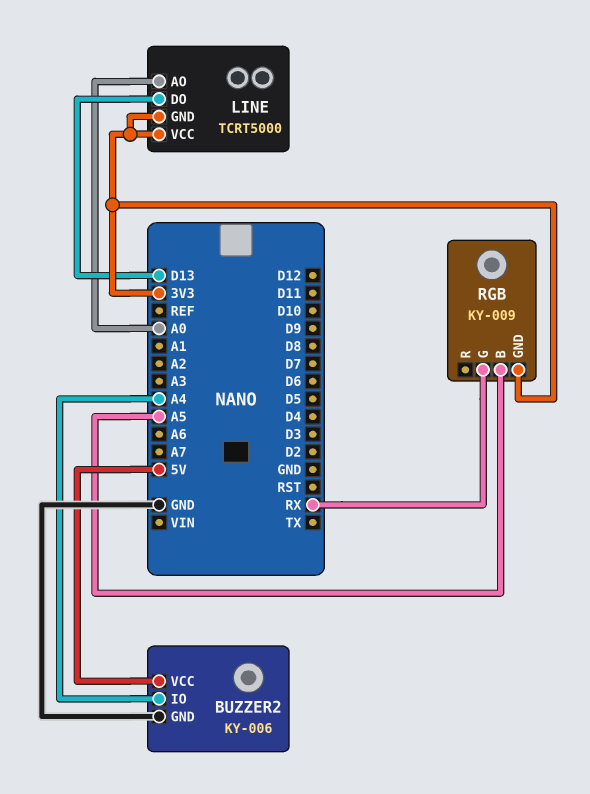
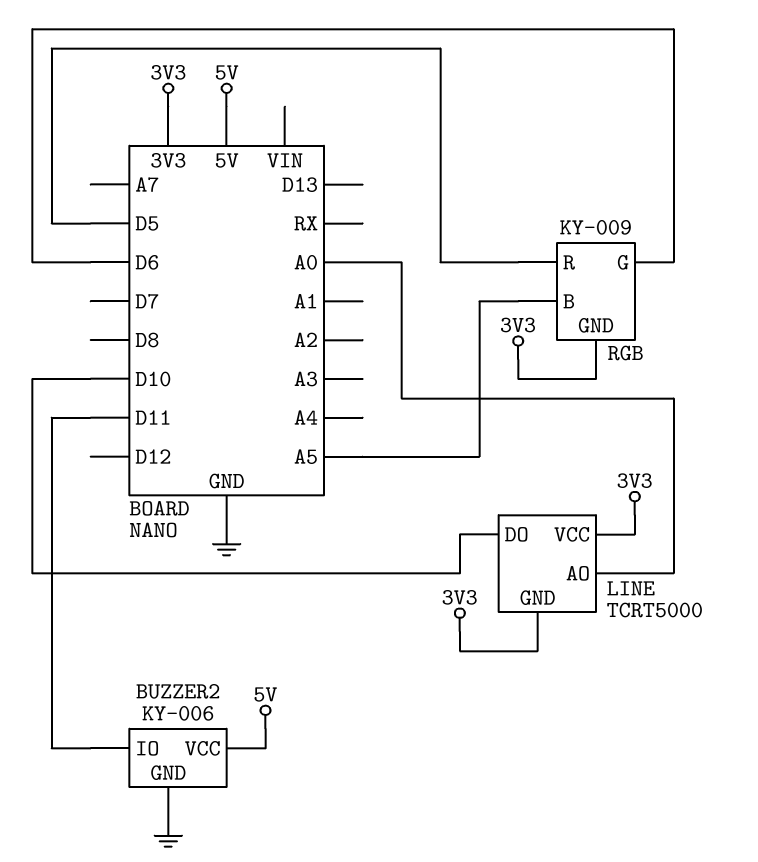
BUZZER2 pin IO: A4 -> D11
LINE pin DO: D13 -> D10
RGB pin G: RX -> D6
RGB pin R: none -> D5

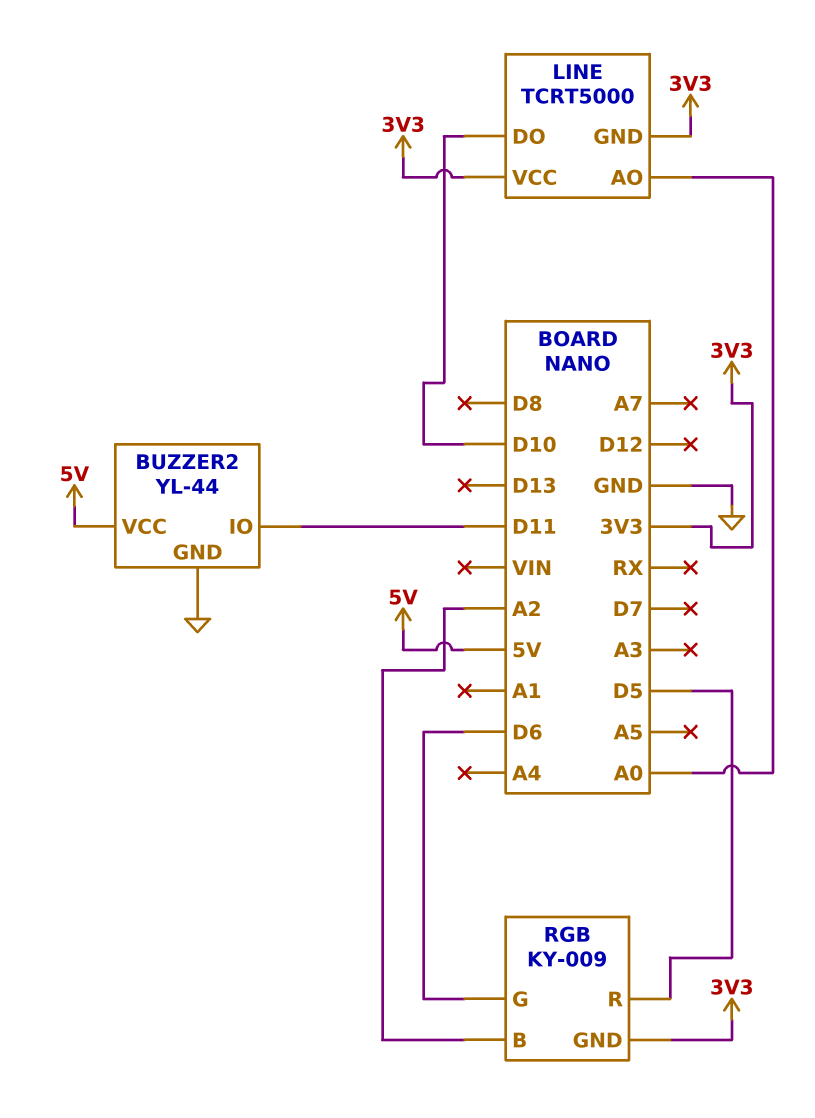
BUZZER2: KY-006 -> YL-44
RGB pin B: A5 -> A2

